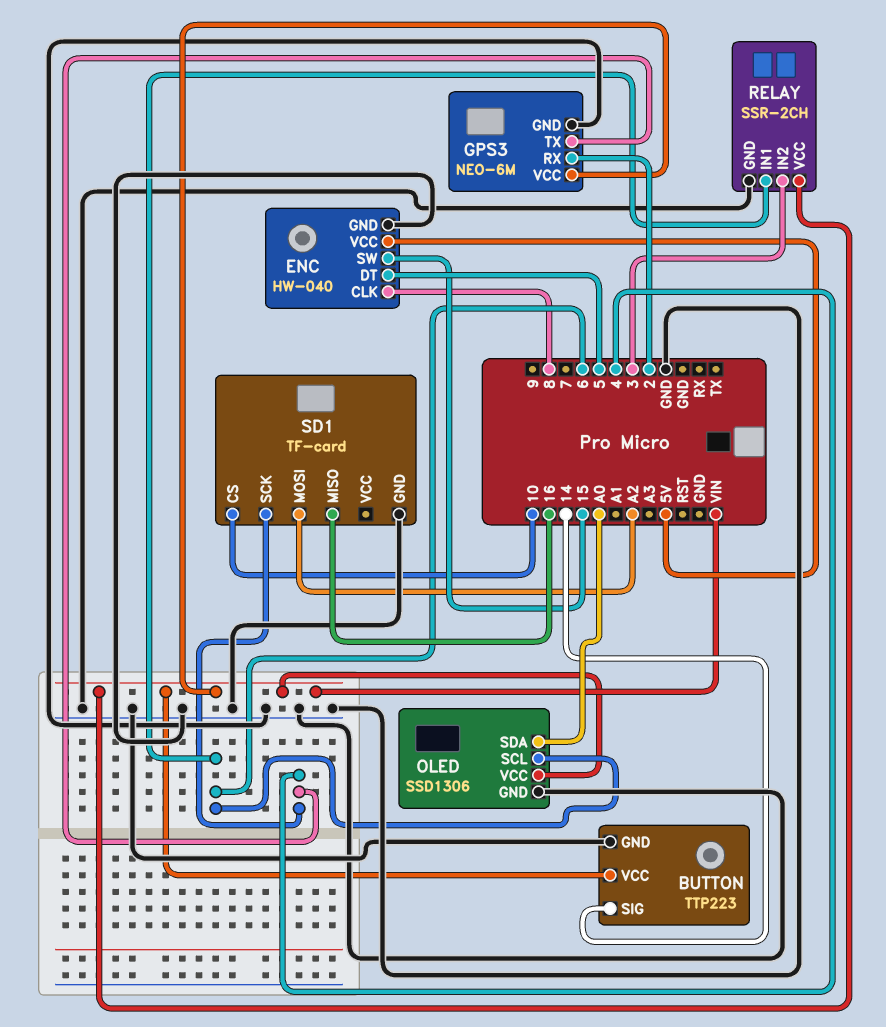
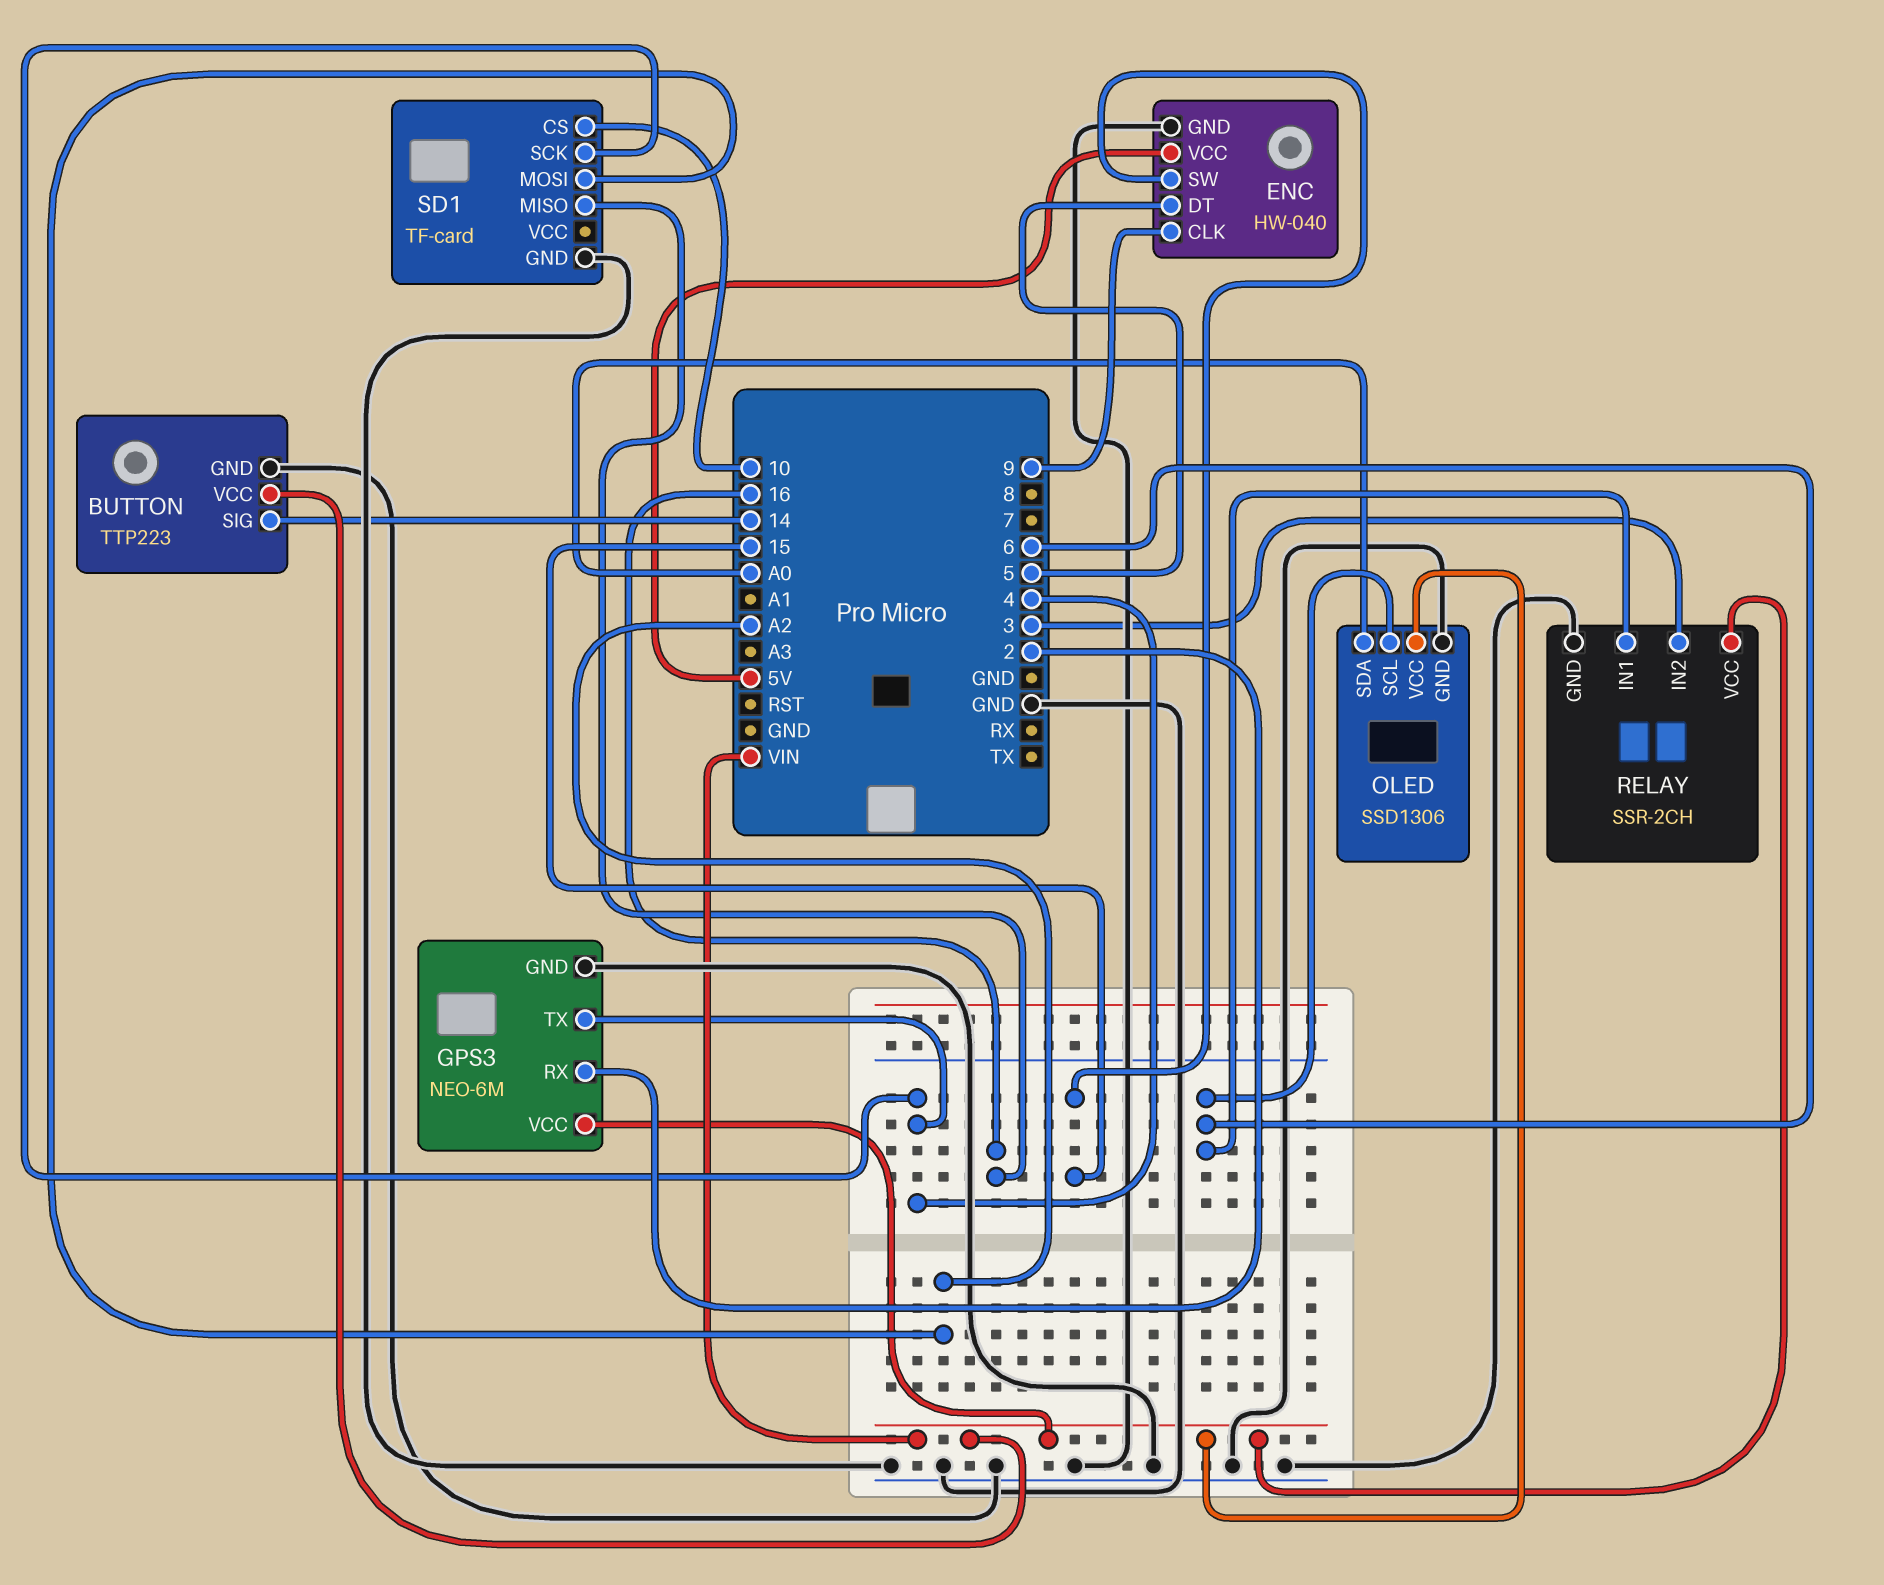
ENC pin CLK: 8 -> 9

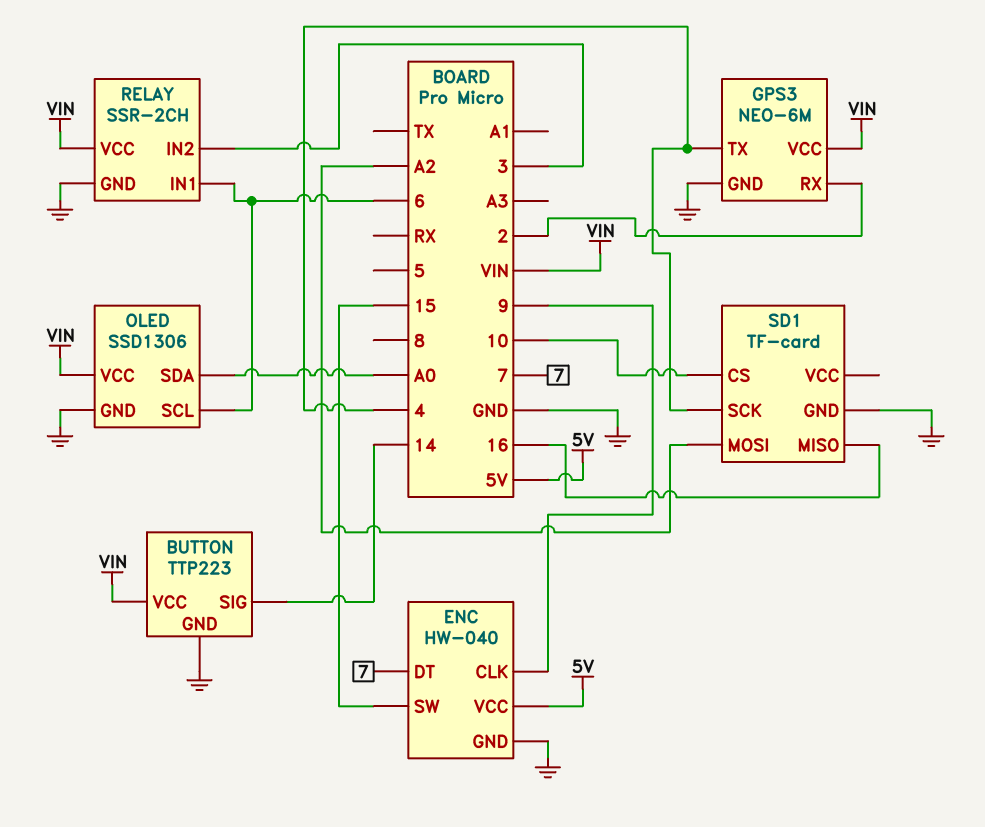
ENC pin DT: 5 -> 7

